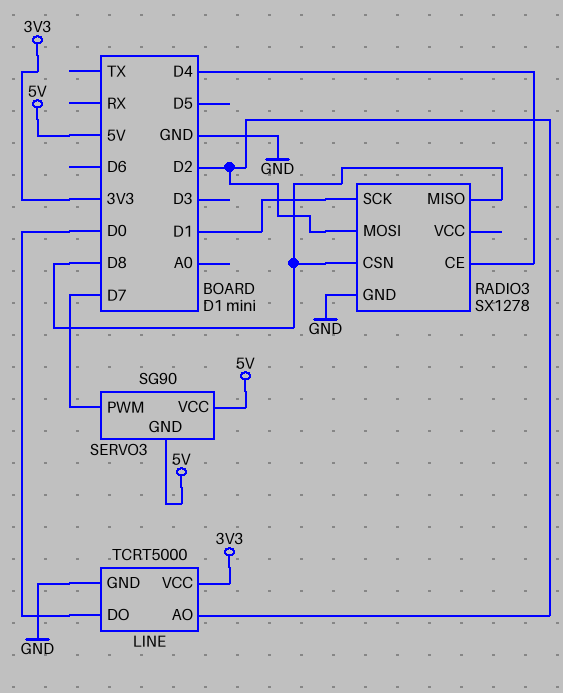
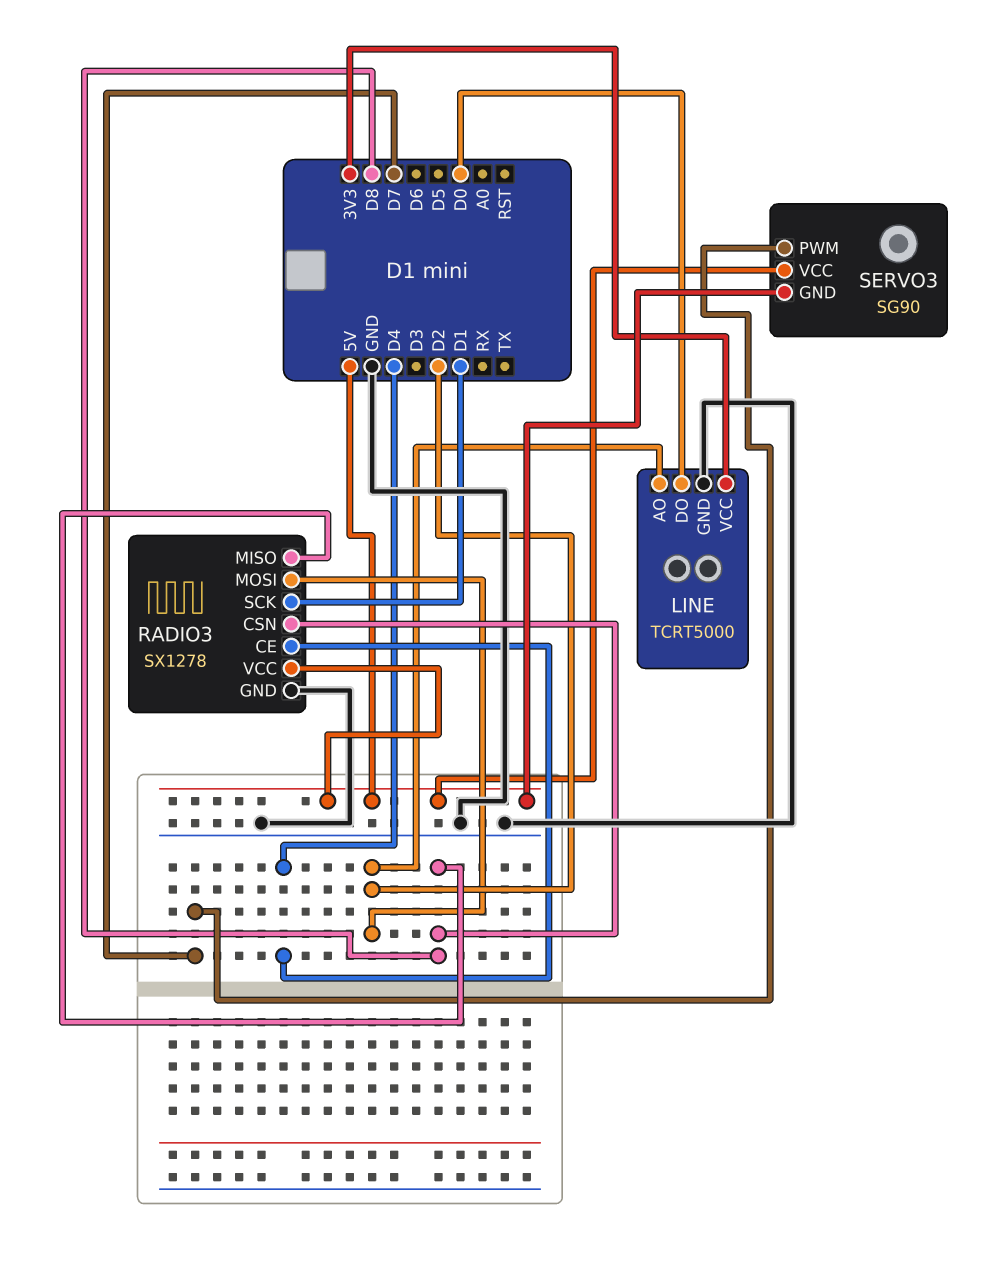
RADIO3 pin VCC: none -> 5V

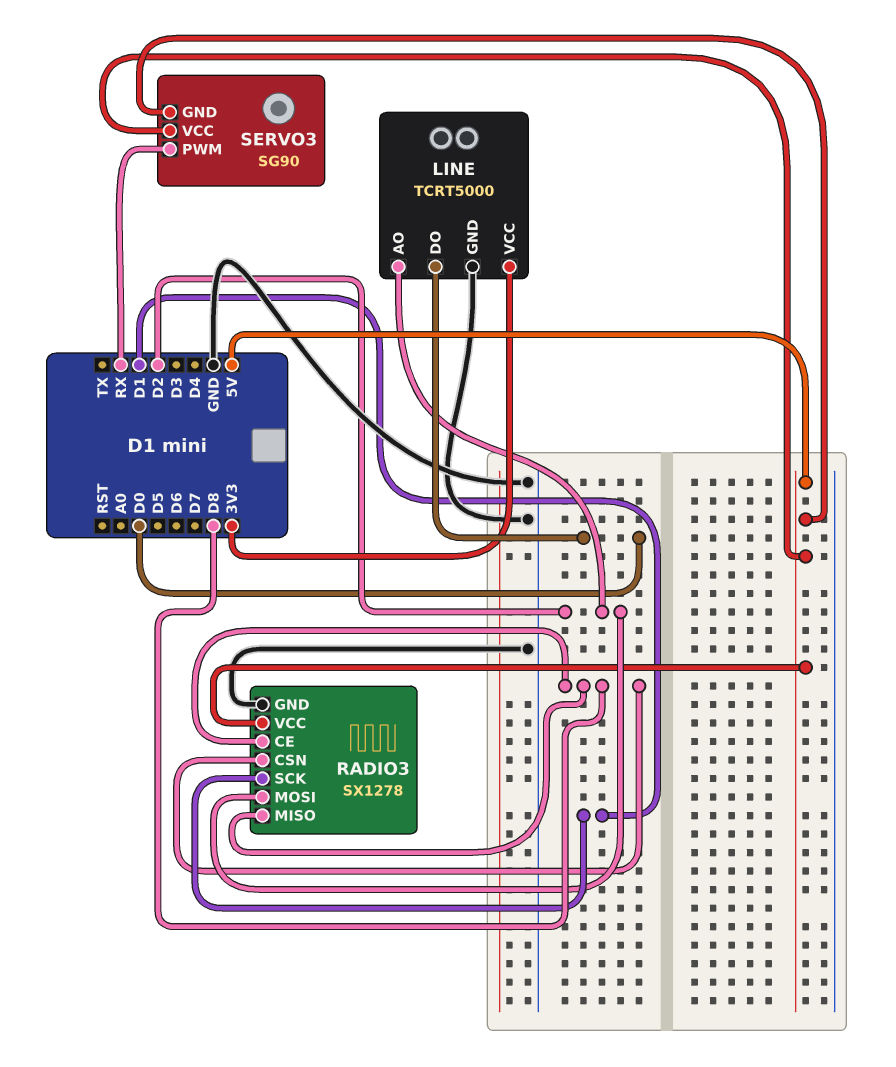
RADIO3 pin CE: D4 -> D8
SERVO3 pin PWM: D7 -> RX

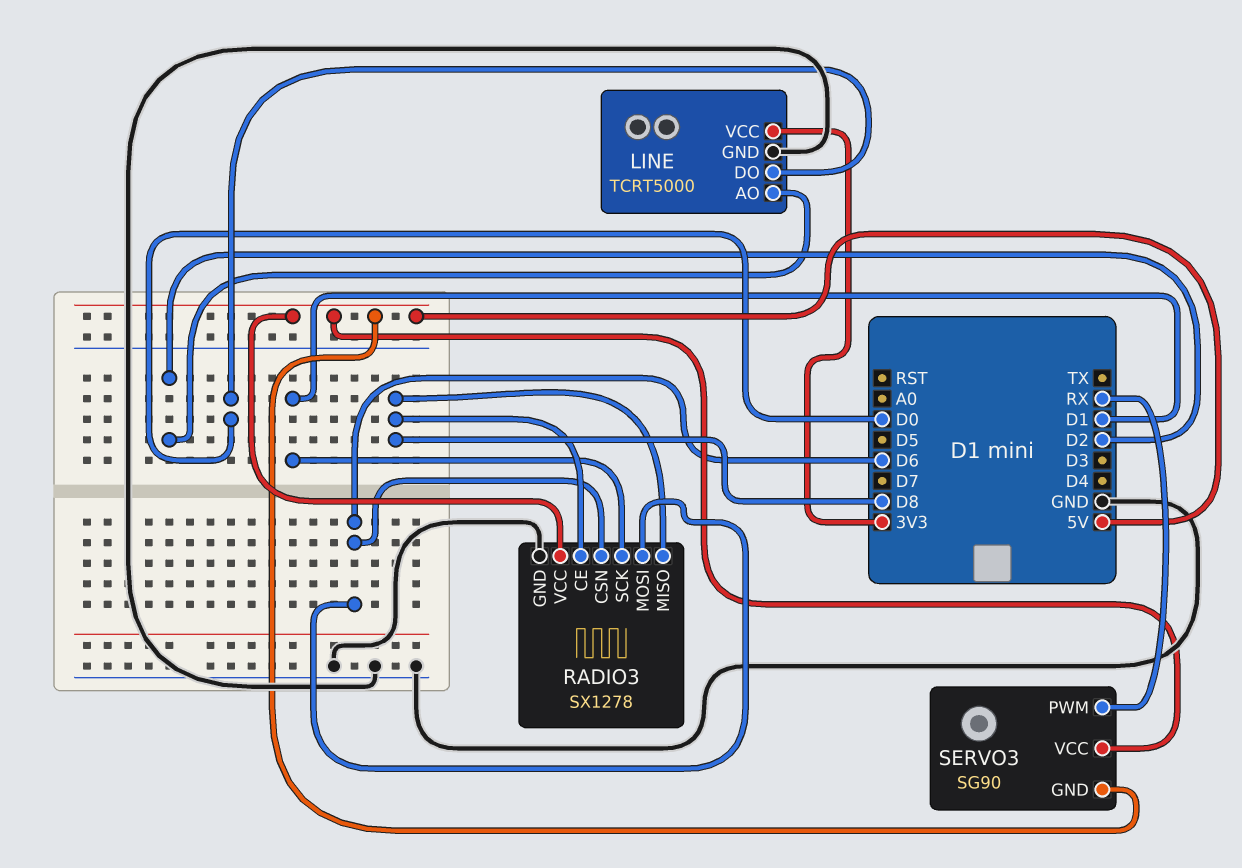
RADIO3 pin CSN: D8 -> D6
RADIO3 pin MOSI: D2 -> D6

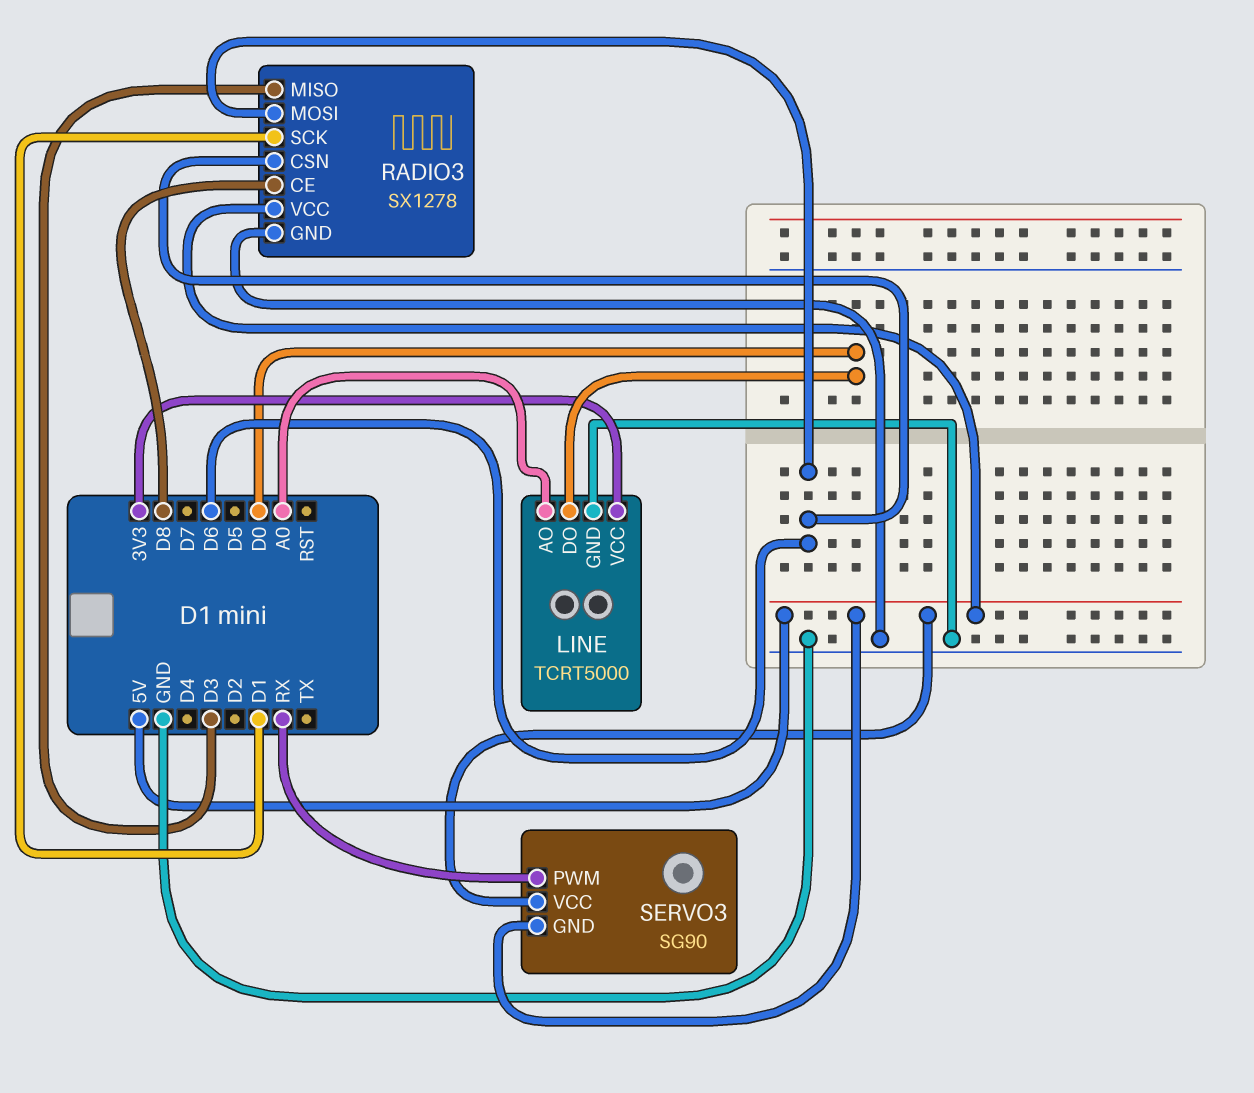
LINE pin AO: D2 -> A0
RADIO3 pin MISO: D8 -> D3

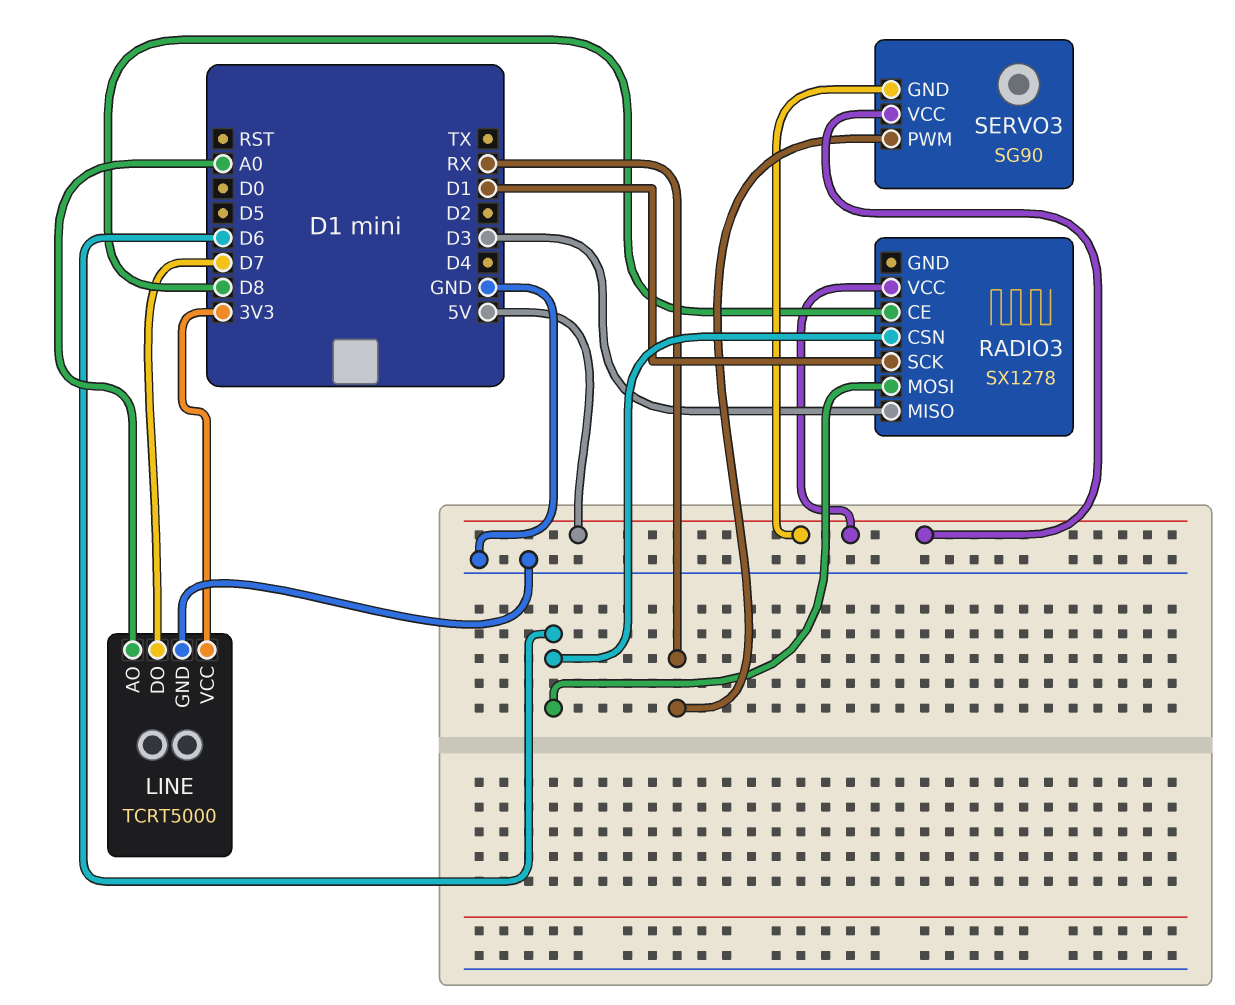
LINE pin DO: D0 -> D7
RADIO3 pin GND: GND -> none

